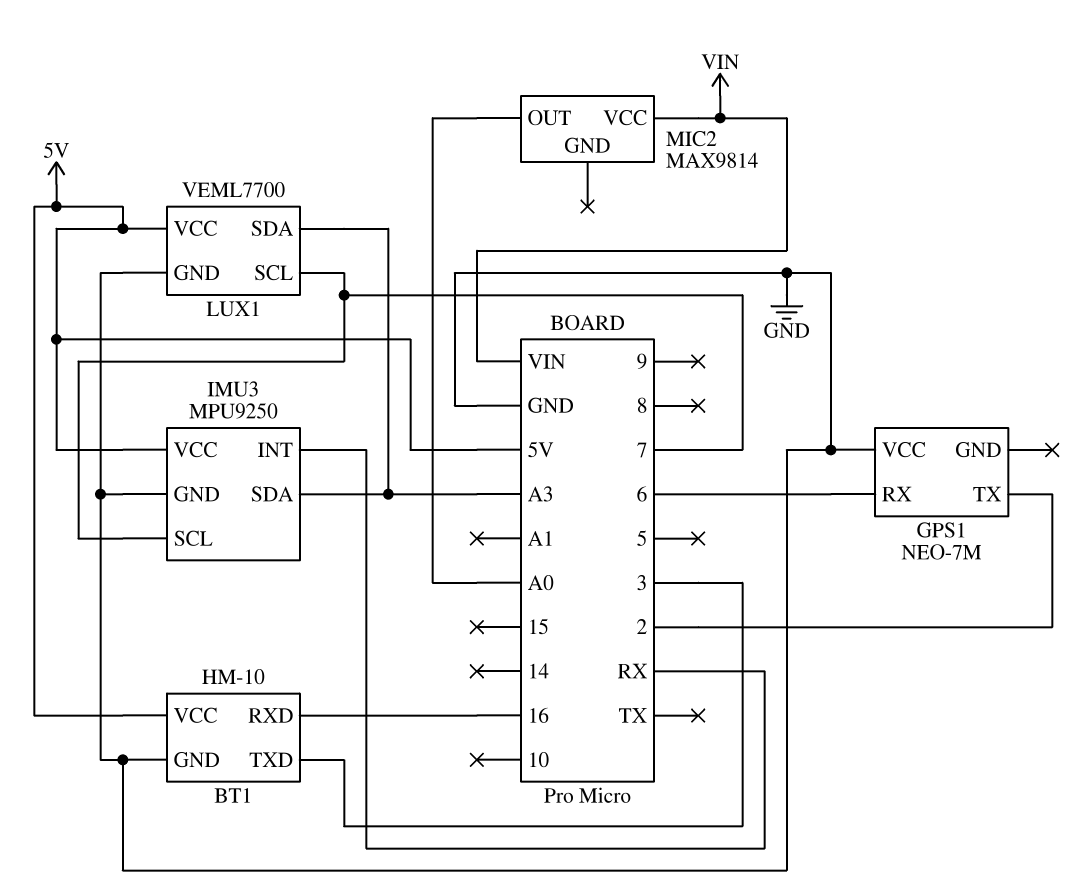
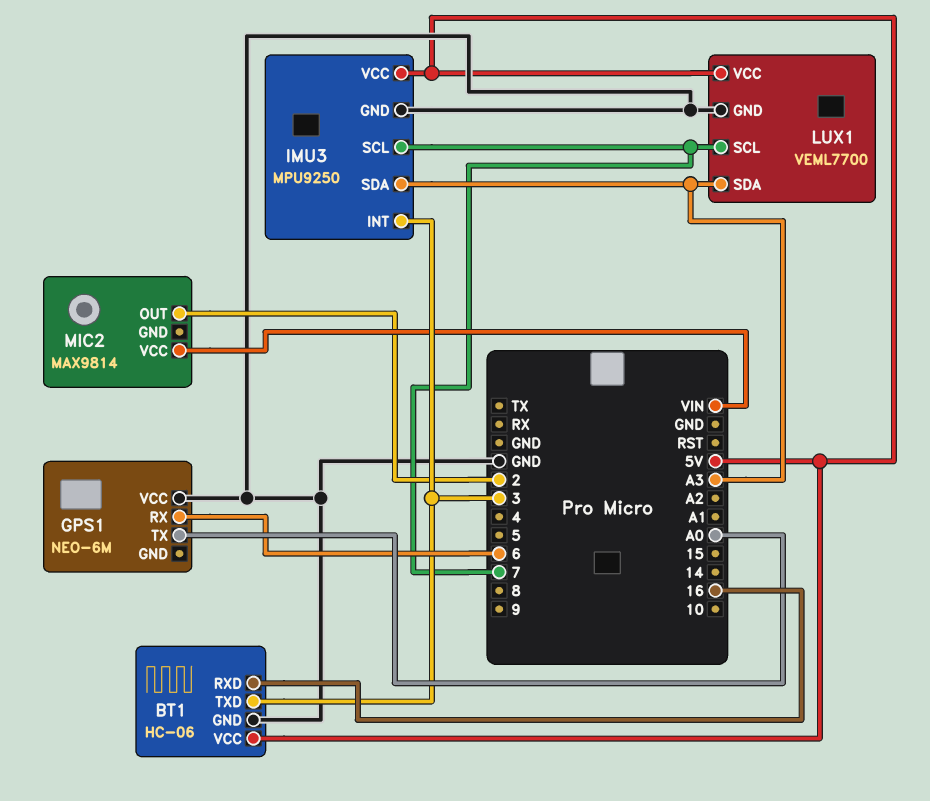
BT1: HM-10 -> HC-06
GPS1: NEO-7M -> NEO-6M
GPS1 pin TX: 2 -> A0
IMU3 pin INT: RX -> 3
MIC2 pin OUT: A0 -> 2

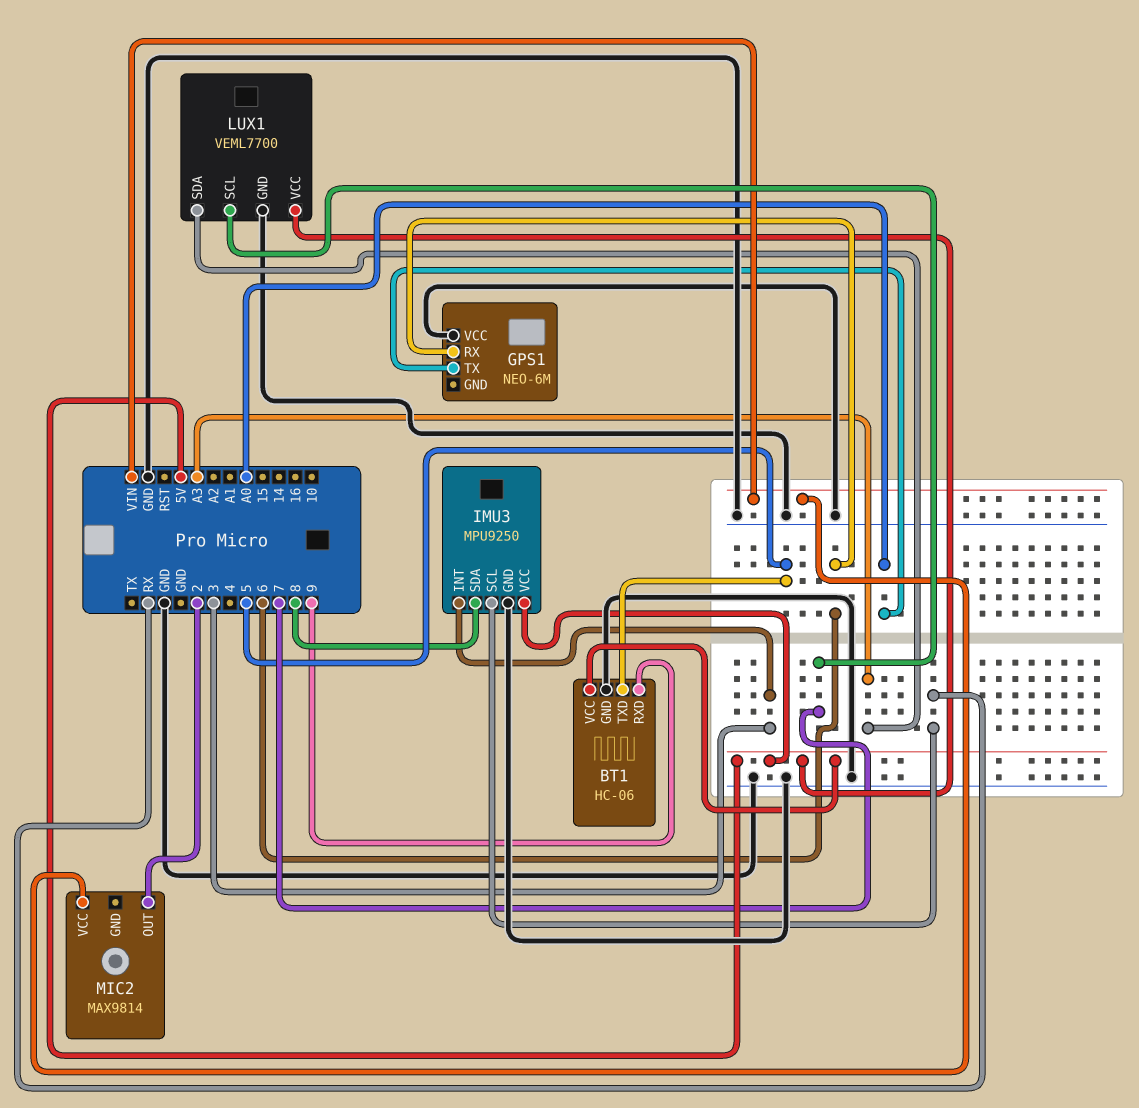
BT1 pin RXD: 16 -> 9
BT1 pin TXD: 3 -> 5
IMU3 pin SCL: 7 -> RX
IMU3 pin SDA: A3 -> 8

